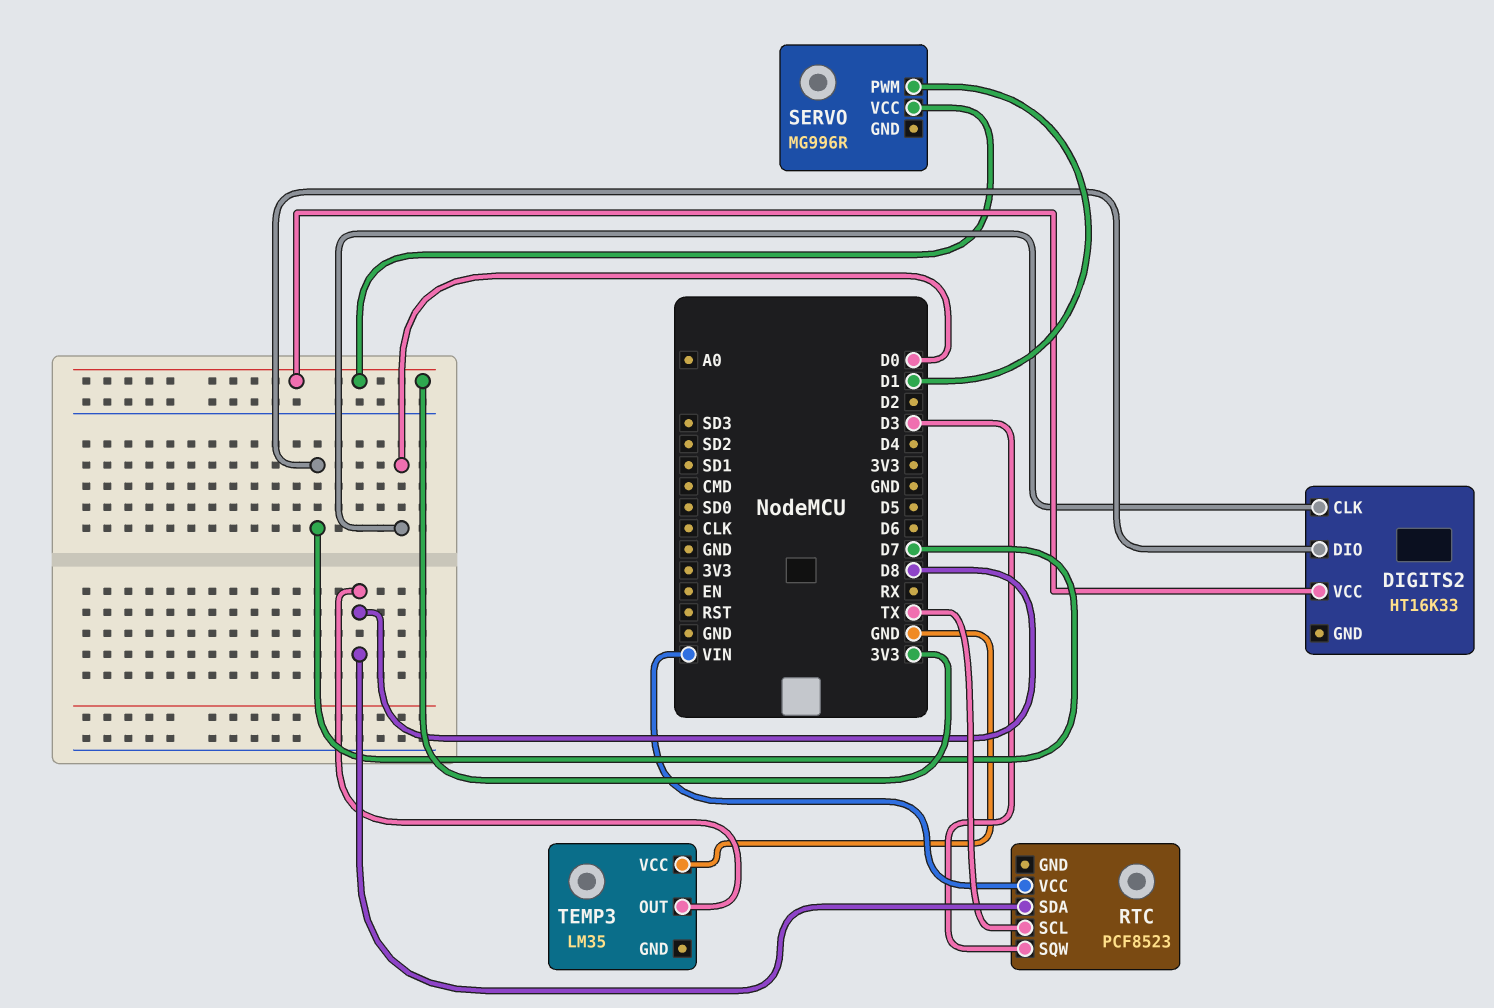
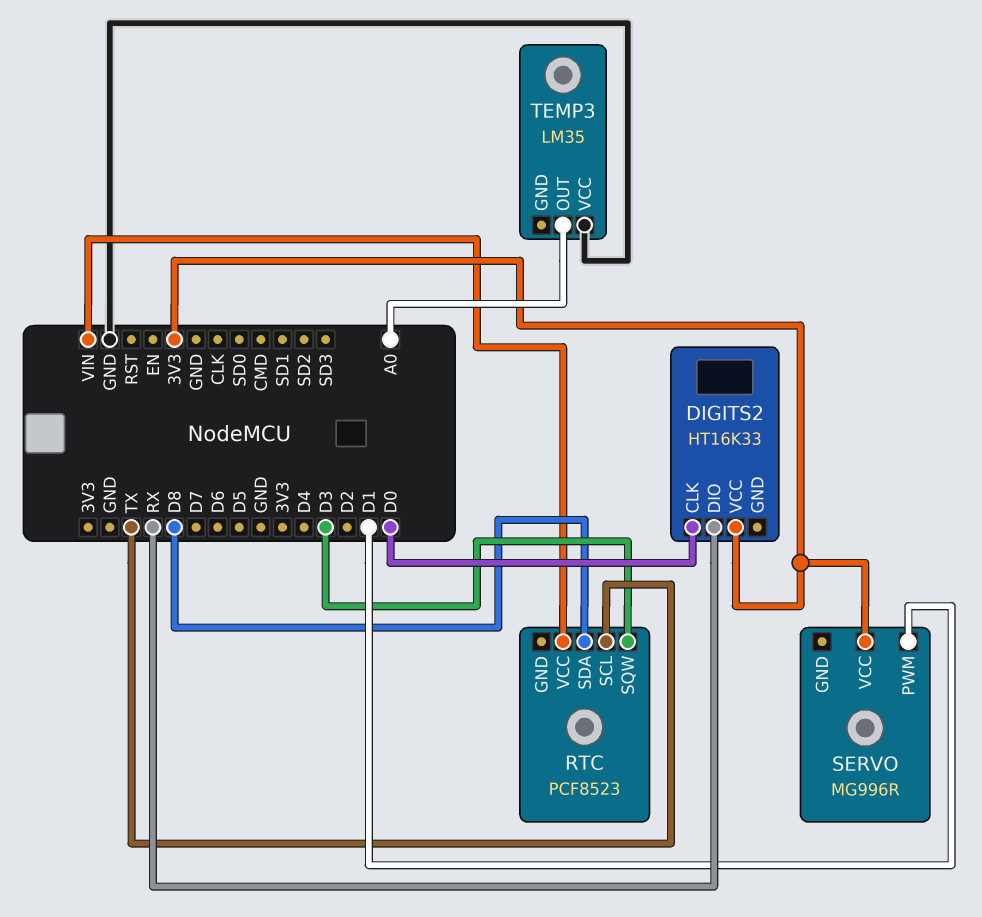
DIGITS2 pin DIO: D7 -> RX
TEMP3 pin OUT: D8 -> A0

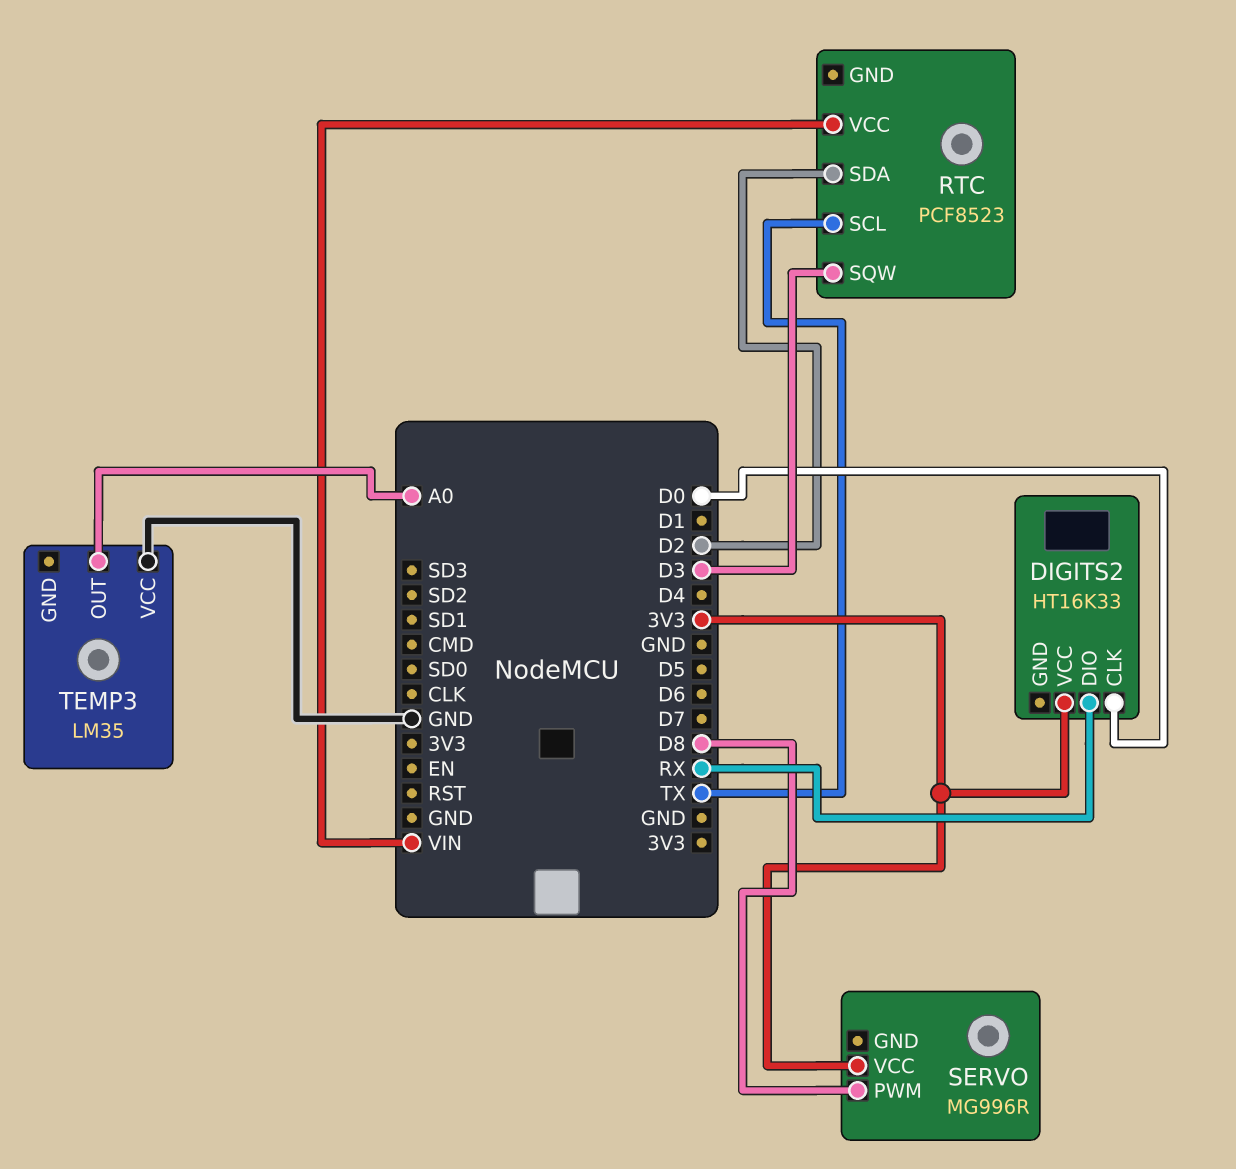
RTC pin SDA: D8 -> D2
SERVO pin PWM: D1 -> D8

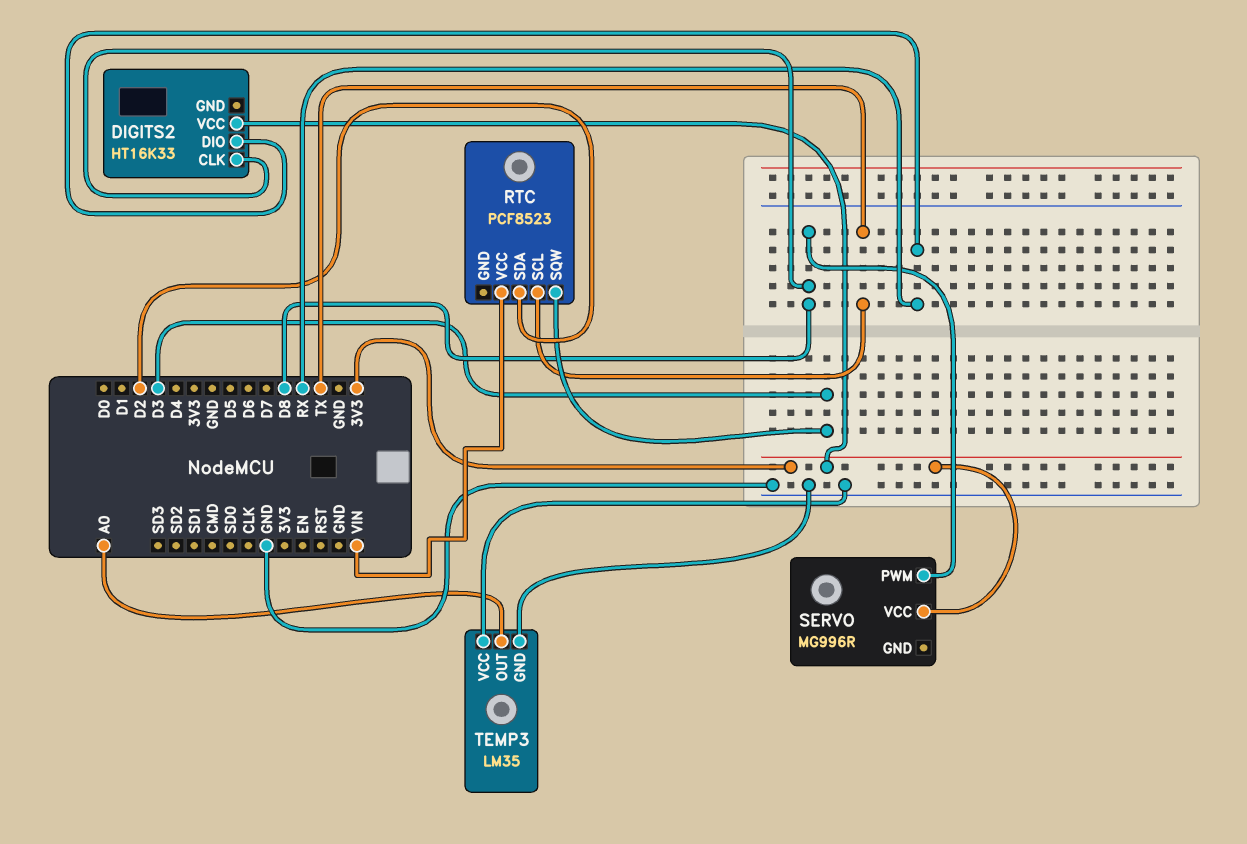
DIGITS2 pin CLK: D0 -> D8
TEMP3 pin GND: none -> GND

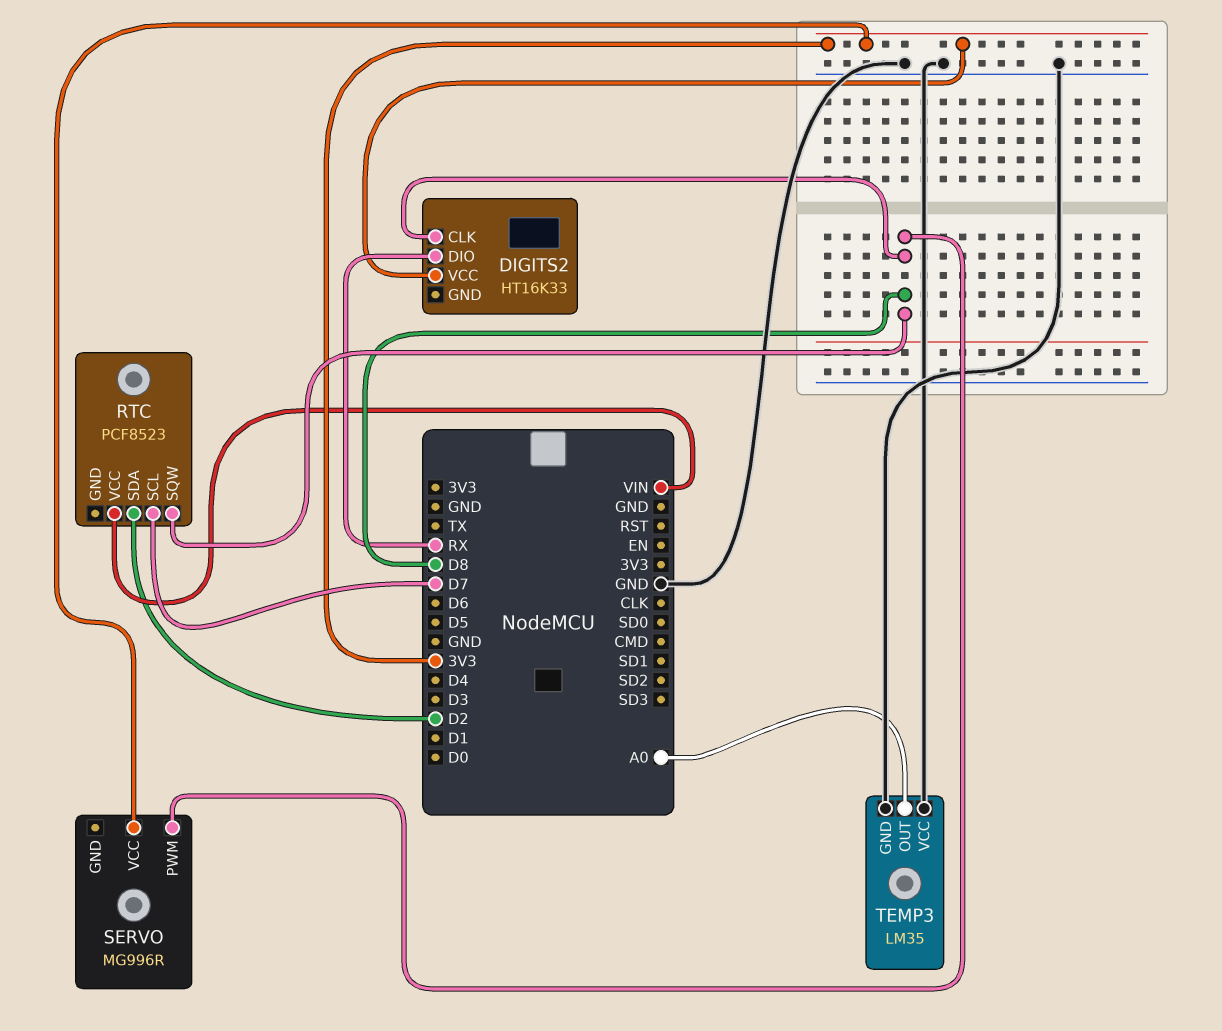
RTC pin SCL: TX -> D7
RTC pin SQW: D3 -> D8

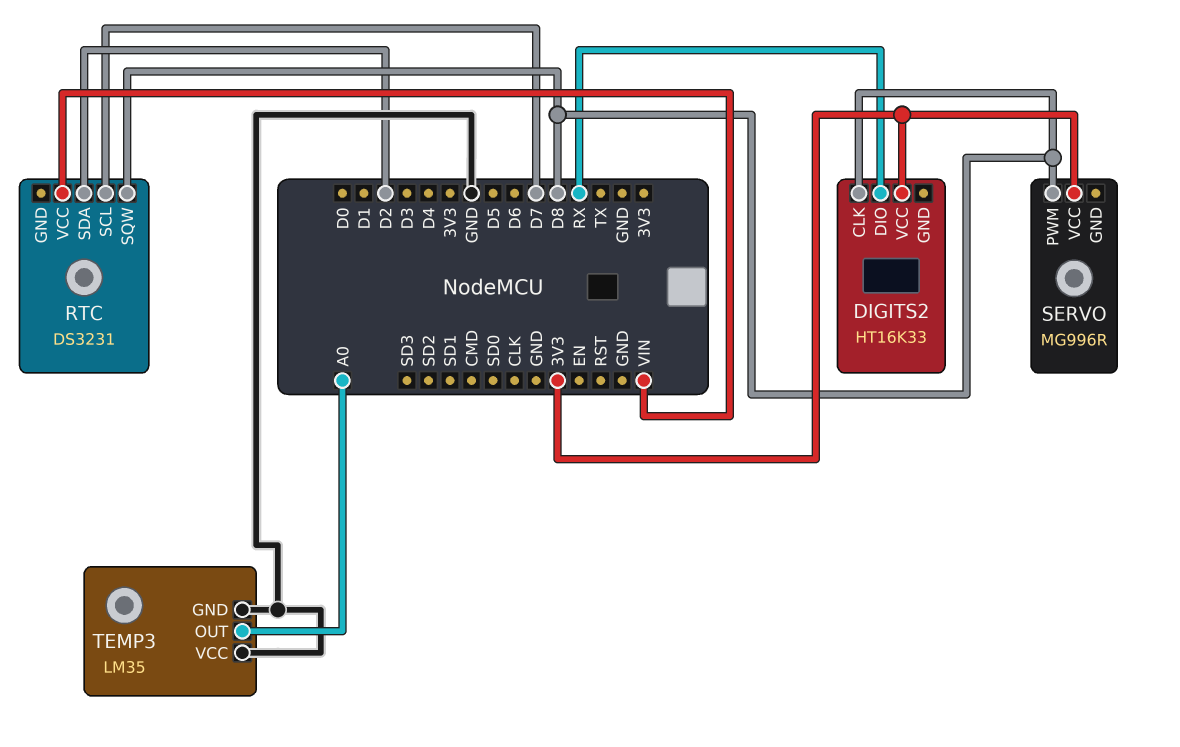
RTC: PCF8523 -> DS3231

